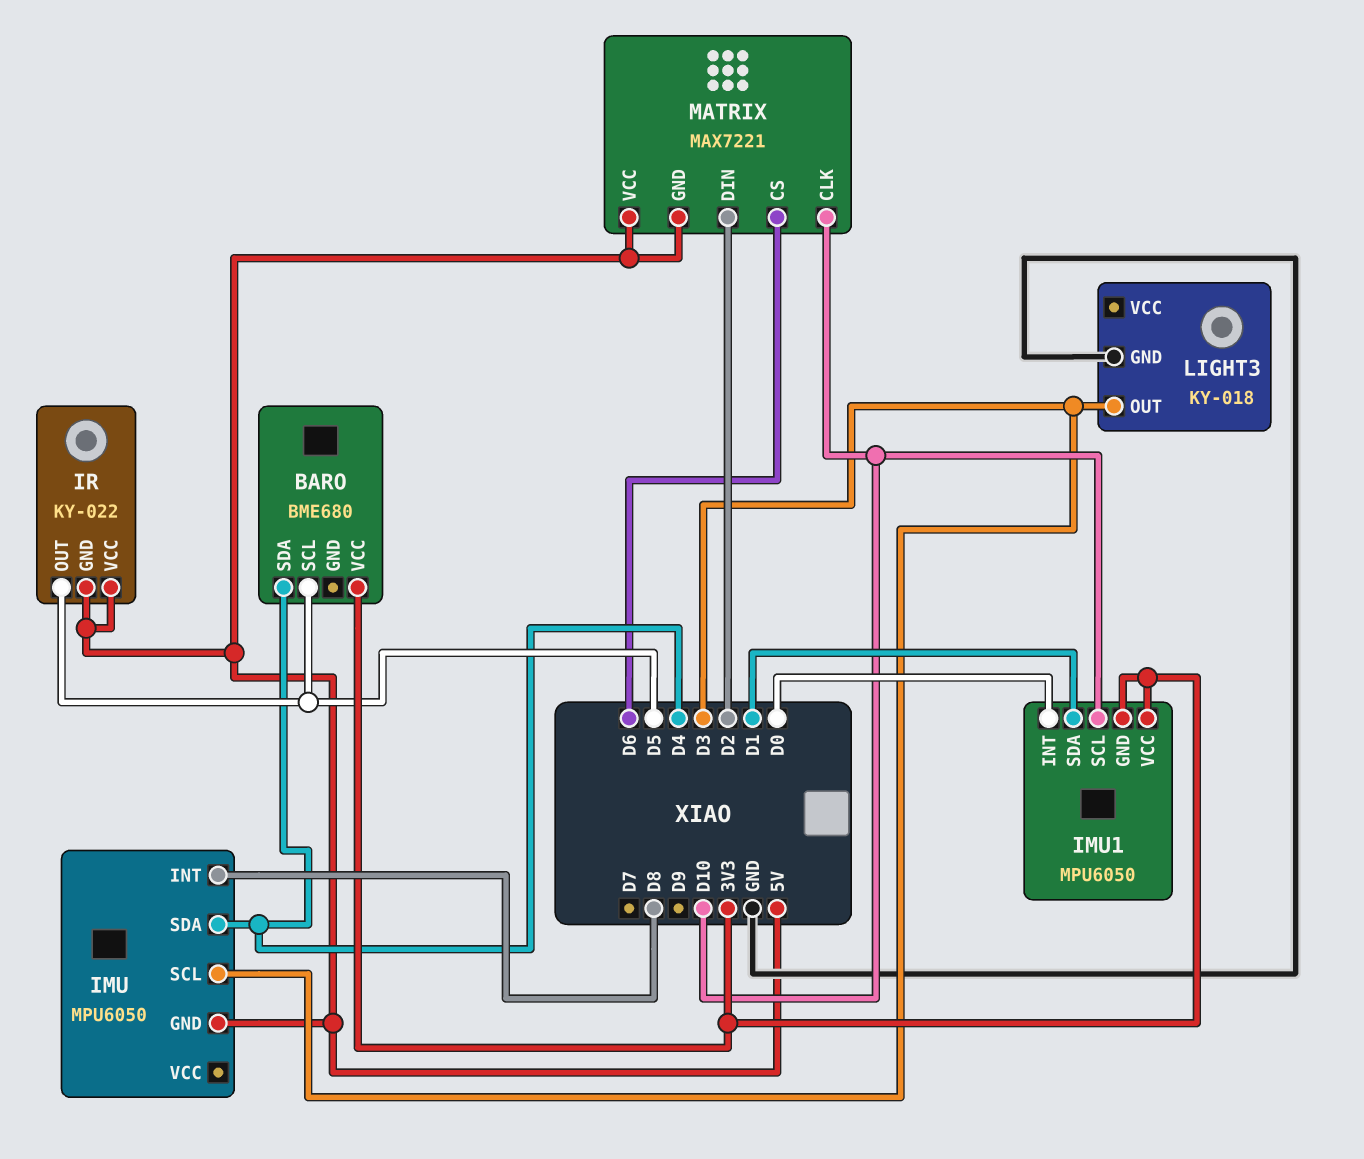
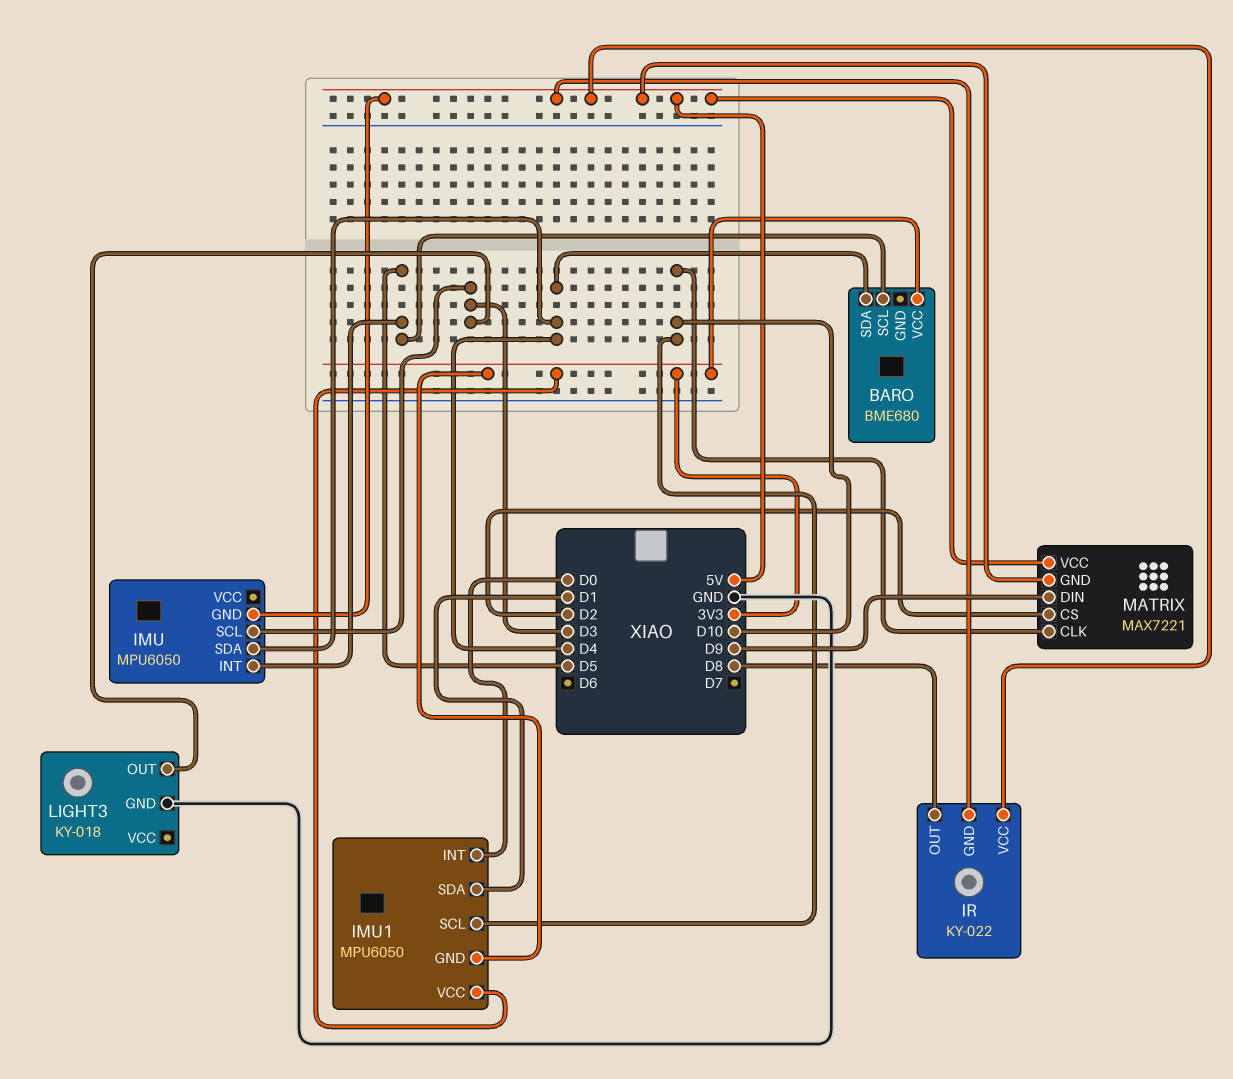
IMU pin INT: D8 -> D5
IR pin OUT: D5 -> D8
MATRIX pin CS: D6 -> D2
MATRIX pin DIN: D2 -> D9

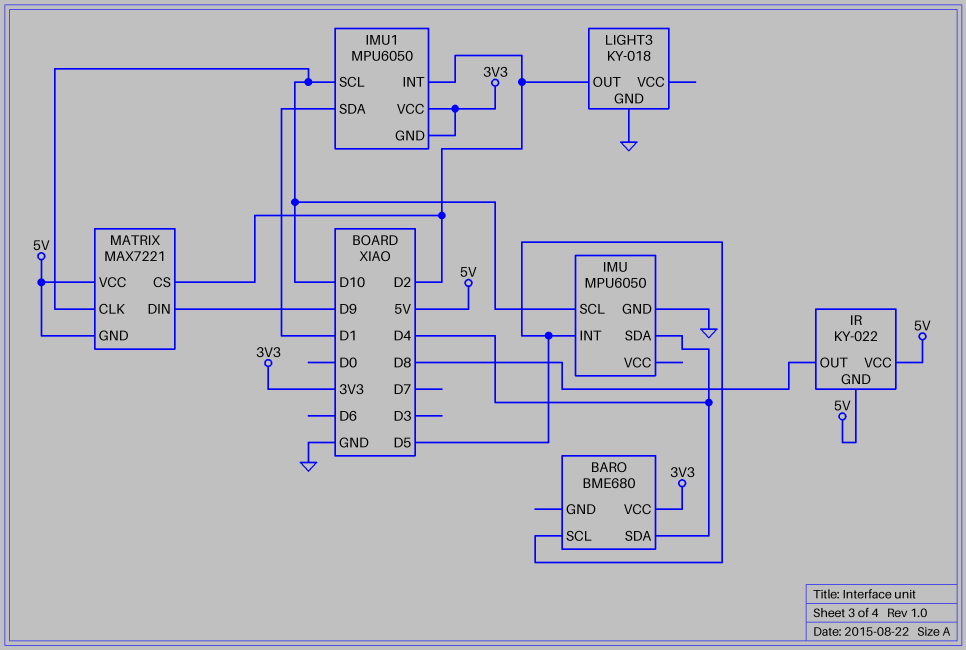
IMU pin GND: 5V -> GND
IMU pin SCL: D3 -> D10
IMU1 pin INT: D0 -> D2
LIGHT3 pin OUT: D3 -> D2

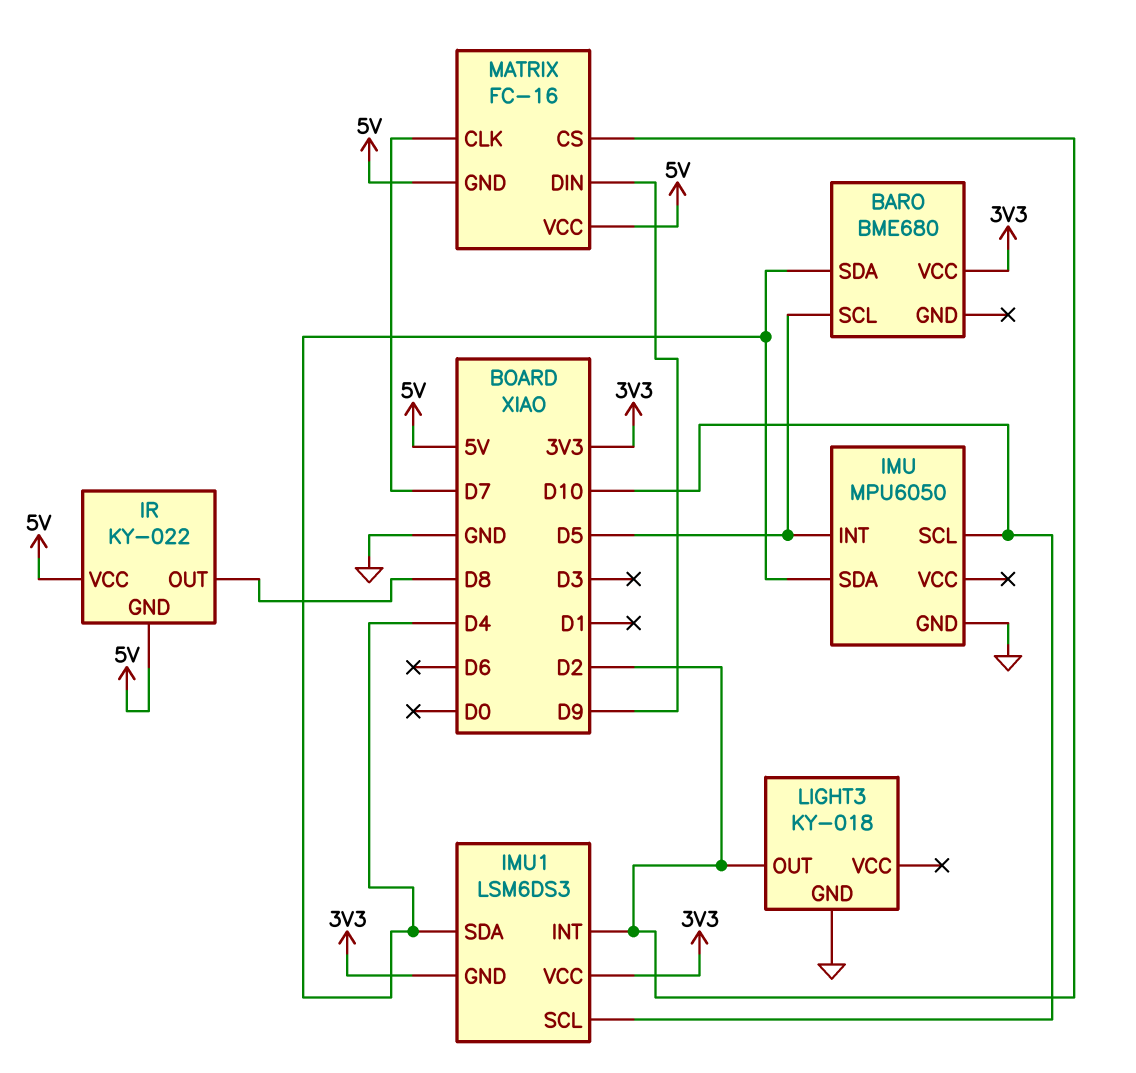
IMU1: MPU6050 -> LSM6DS3
IMU1 pin SDA: D1 -> D4
MATRIX: MAX7221 -> FC-16
MATRIX pin CLK: D10 -> D7

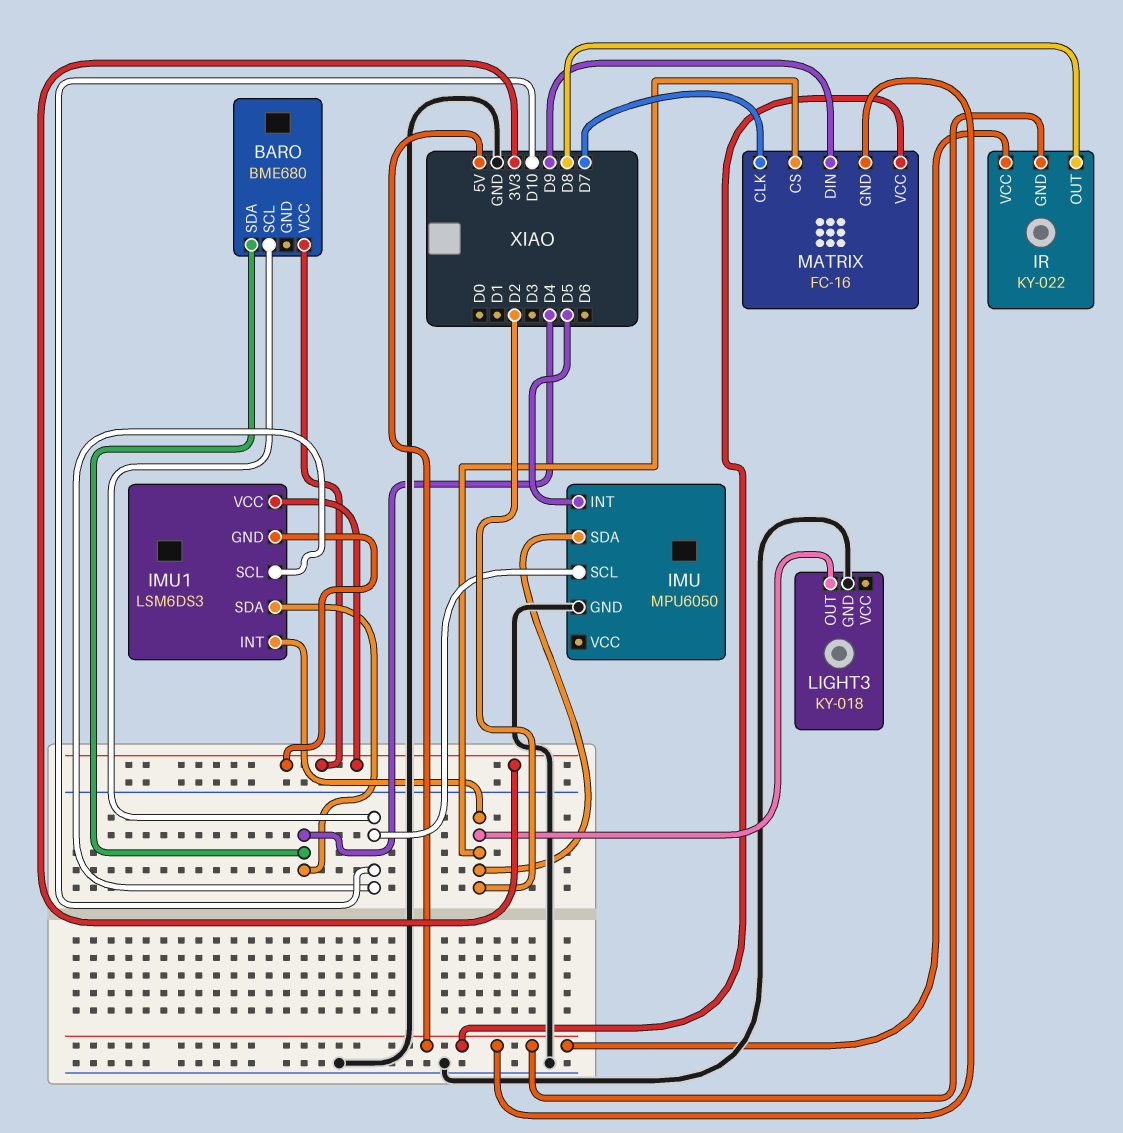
BARO pin SCL: D5 -> D10
IMU pin SDA: D4 -> D2

